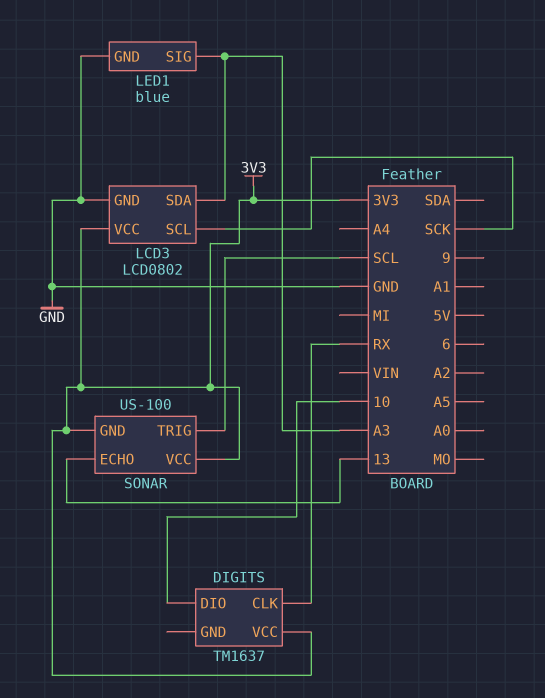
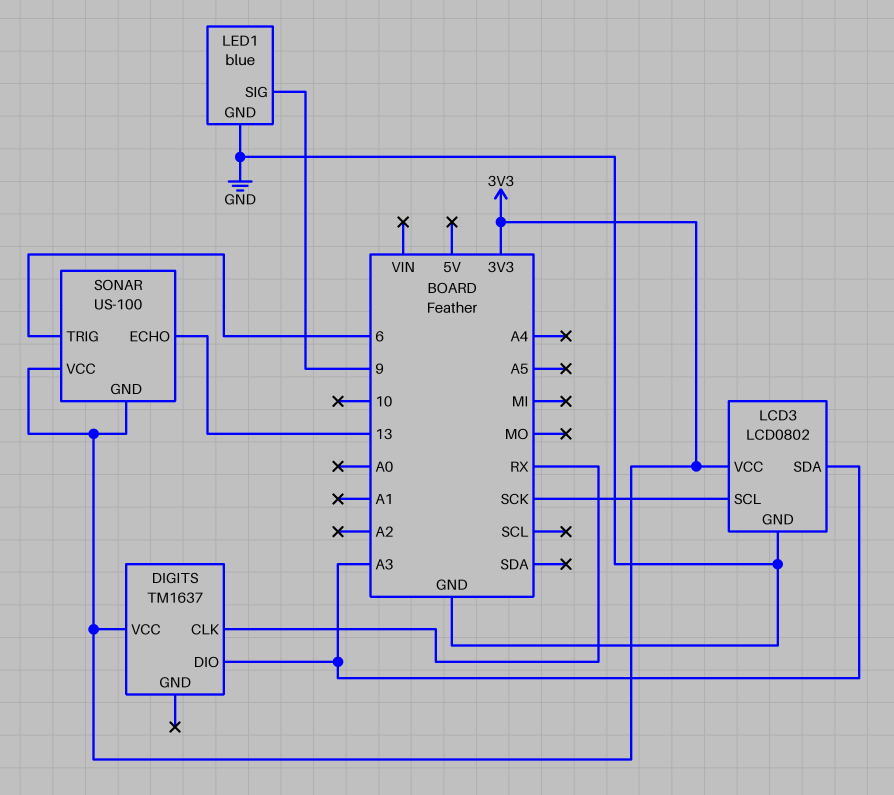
DIGITS pin DIO: 10 -> A3
LED1 pin SIG: A3 -> 9
SONAR pin TRIG: SCL -> 6

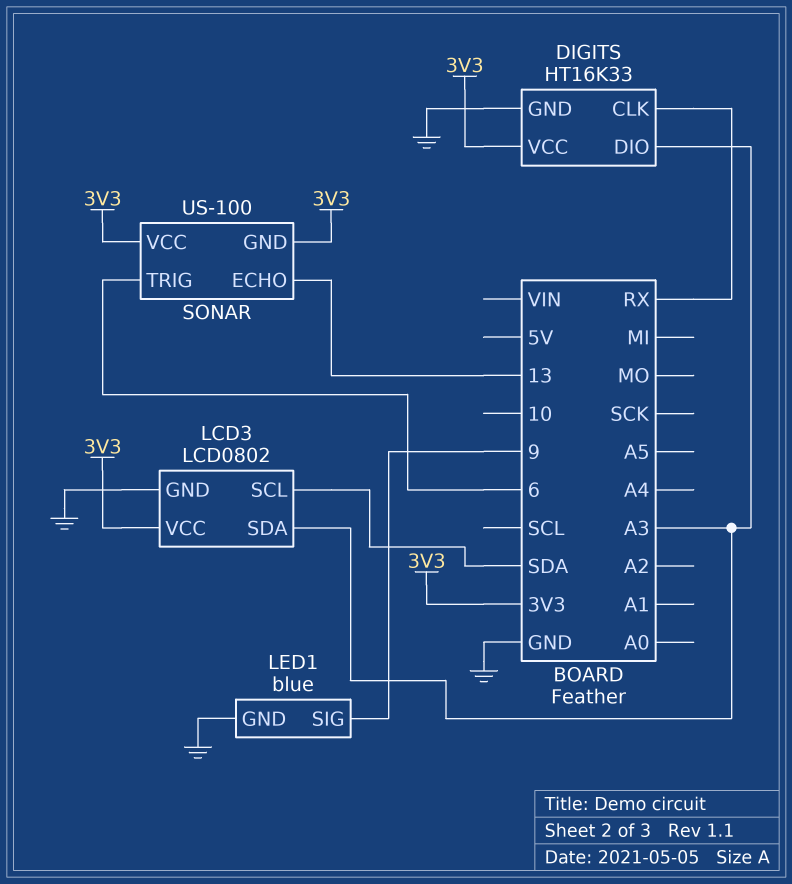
DIGITS: TM1637 -> HT16K33
DIGITS pin GND: none -> GND
LCD3 pin SCL: SCK -> SDA

